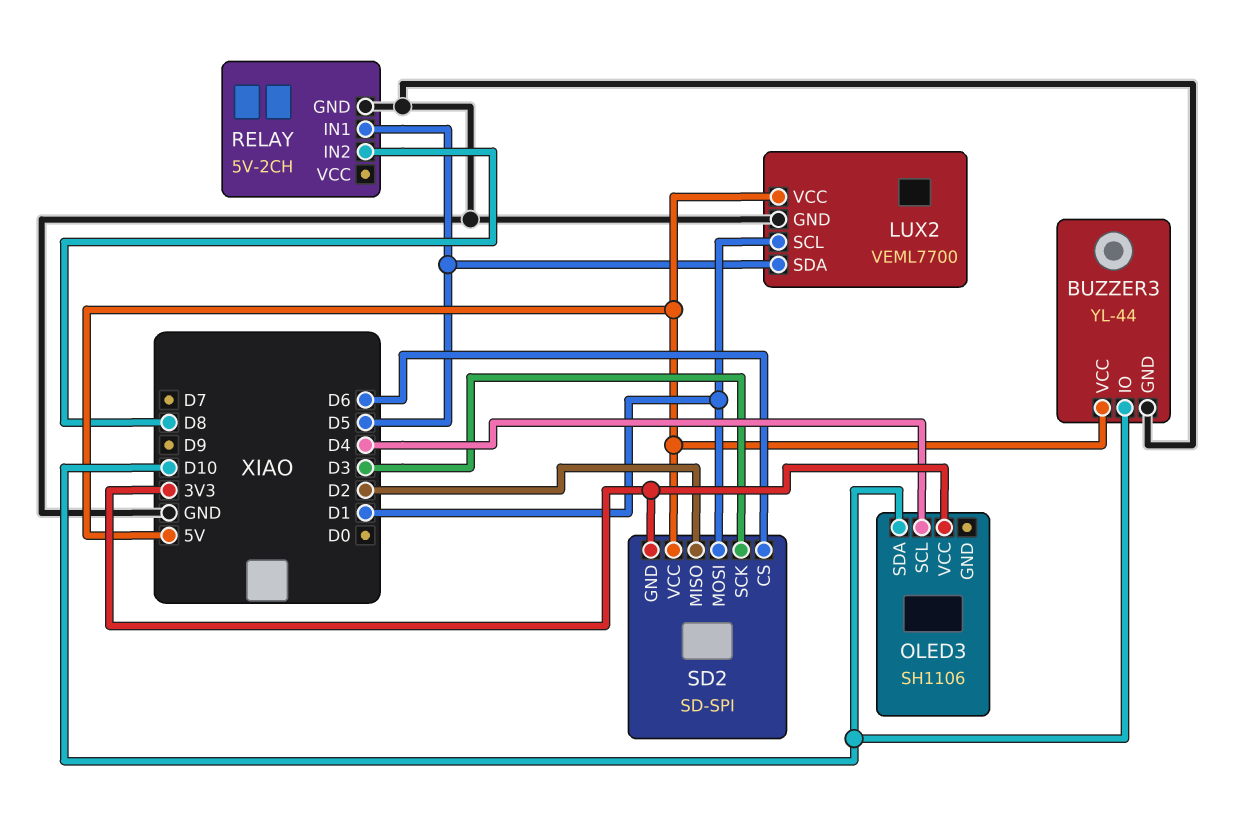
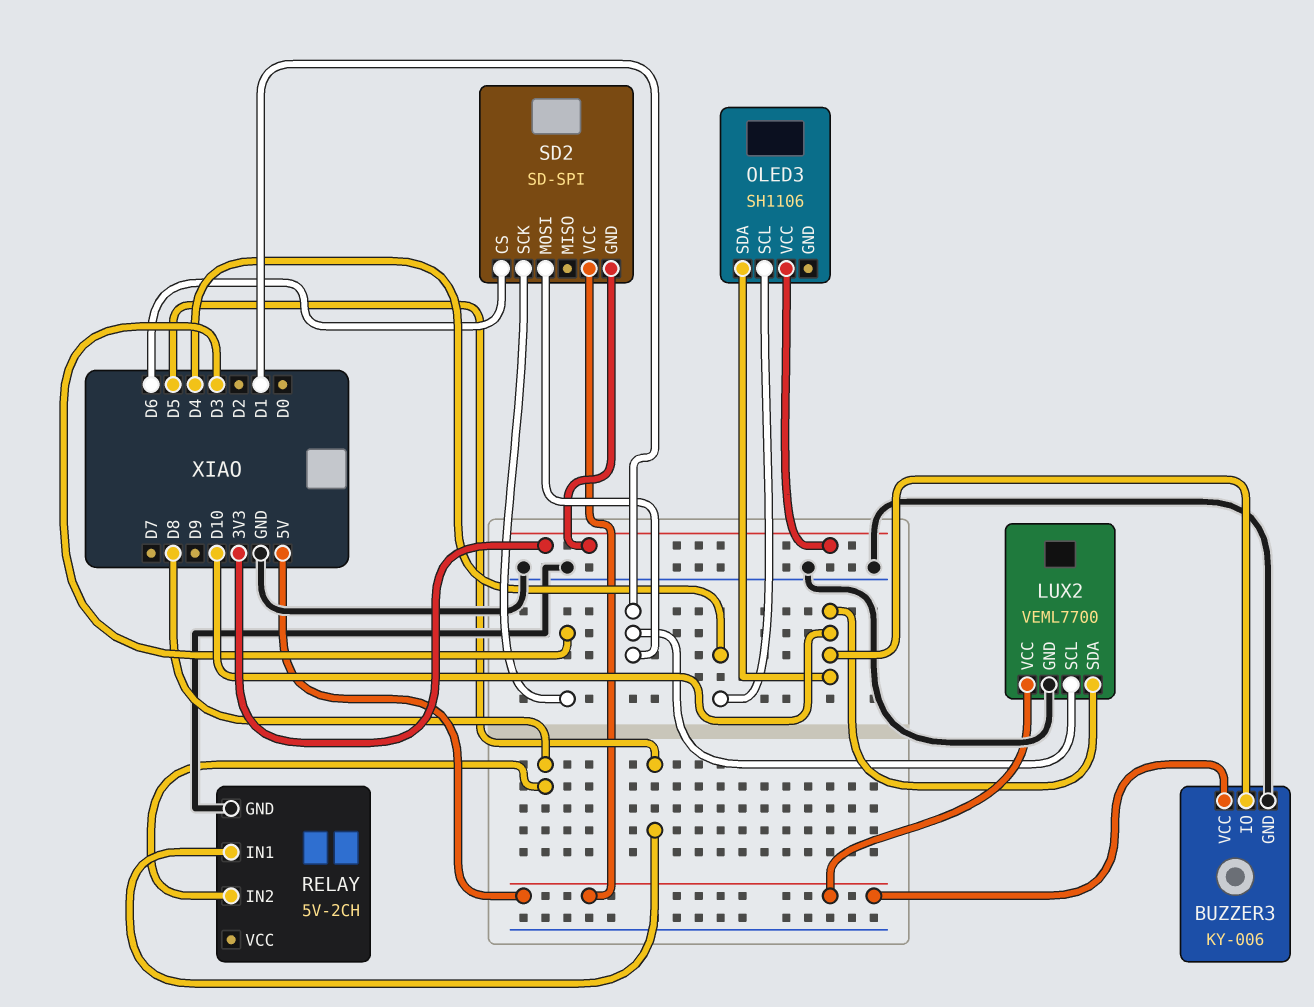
BUZZER3: YL-44 -> KY-006
LUX2 pin SDA: D5 -> D10
SD2 pin MISO: D2 -> none

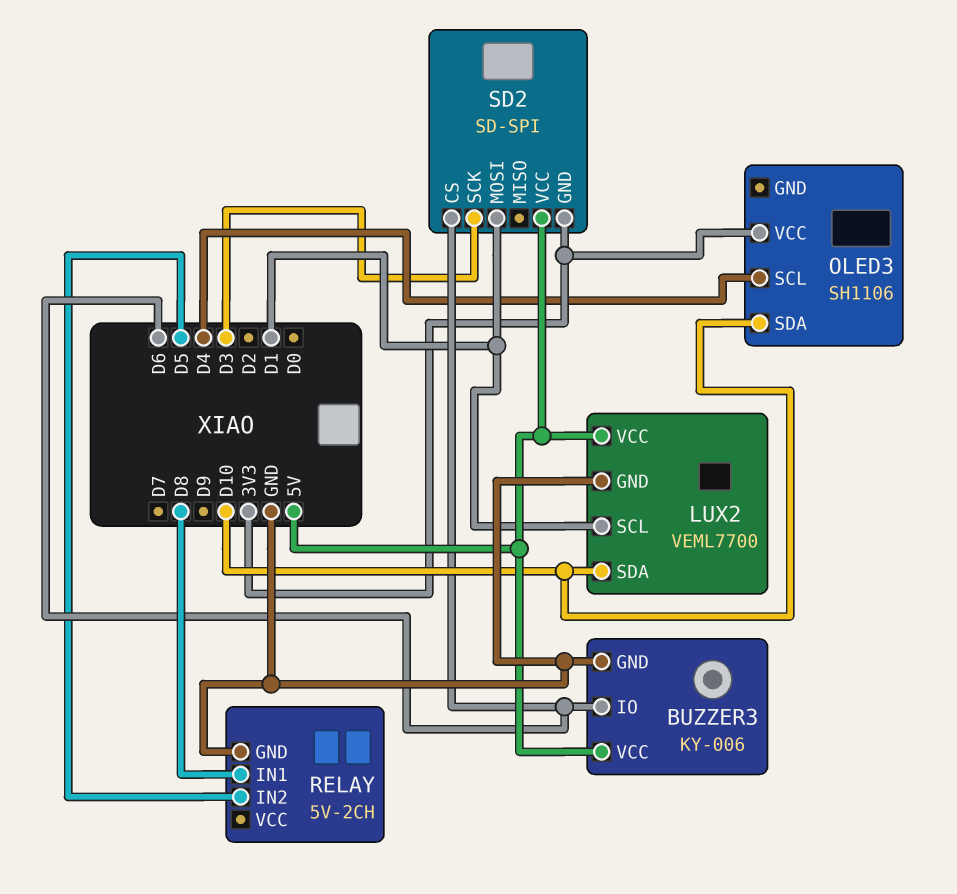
BUZZER3 pin IO: D10 -> D6
RELAY pin IN1: D5 -> D8
RELAY pin IN2: D8 -> D5

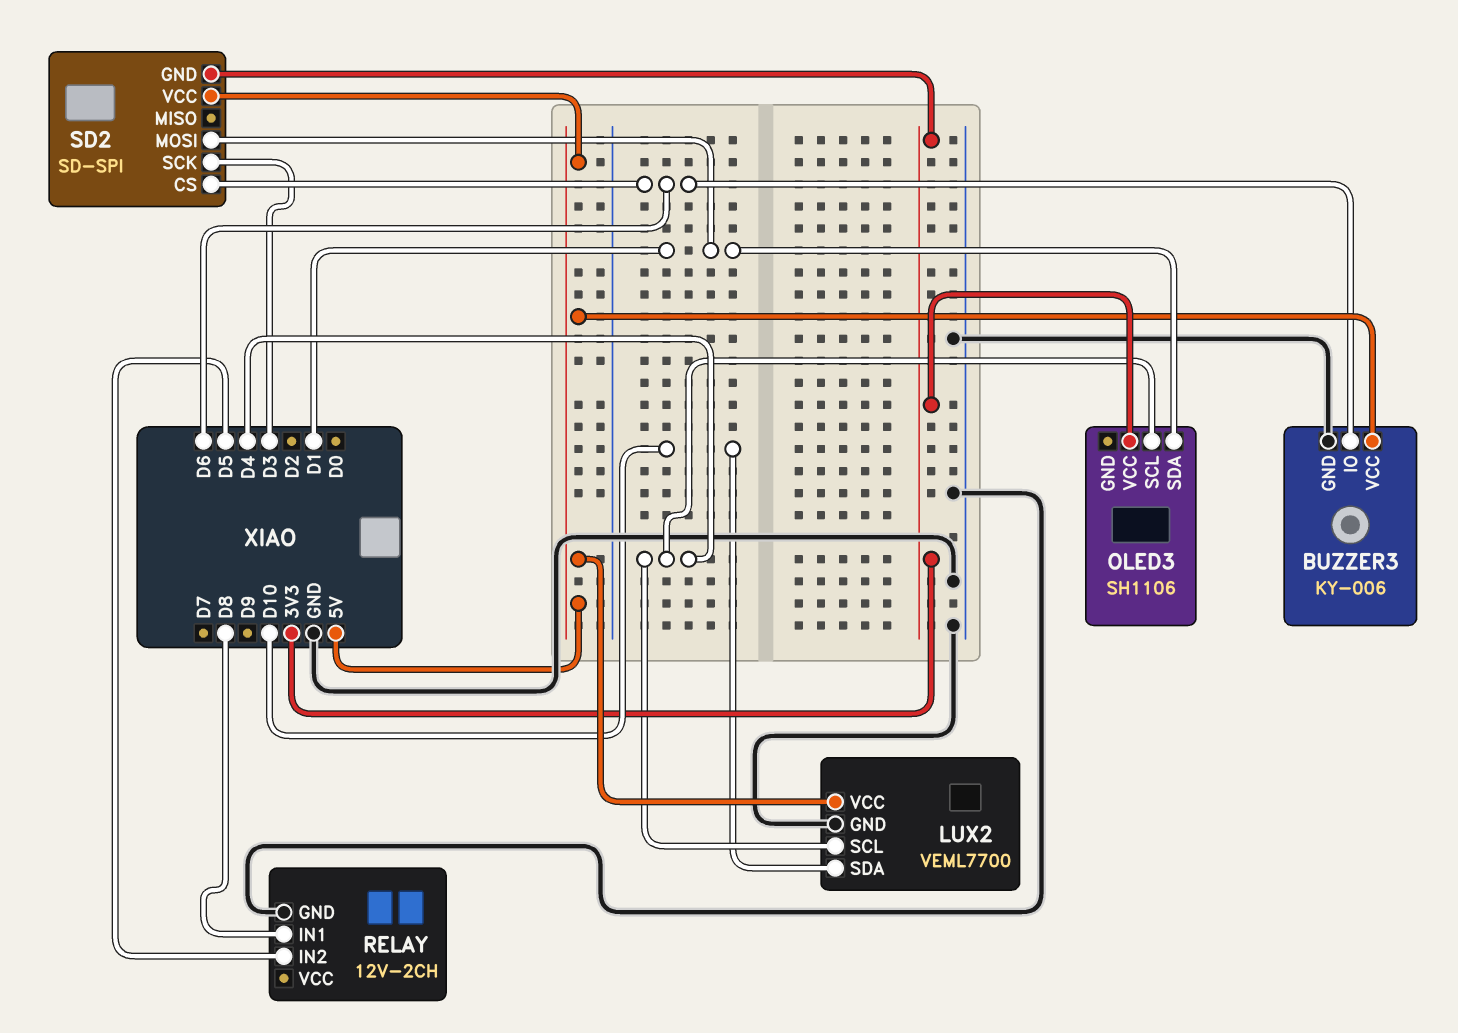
LUX2 pin SCL: D1 -> D4
OLED3 pin SDA: D10 -> D1
RELAY: 5V-2CH -> 12V-2CH

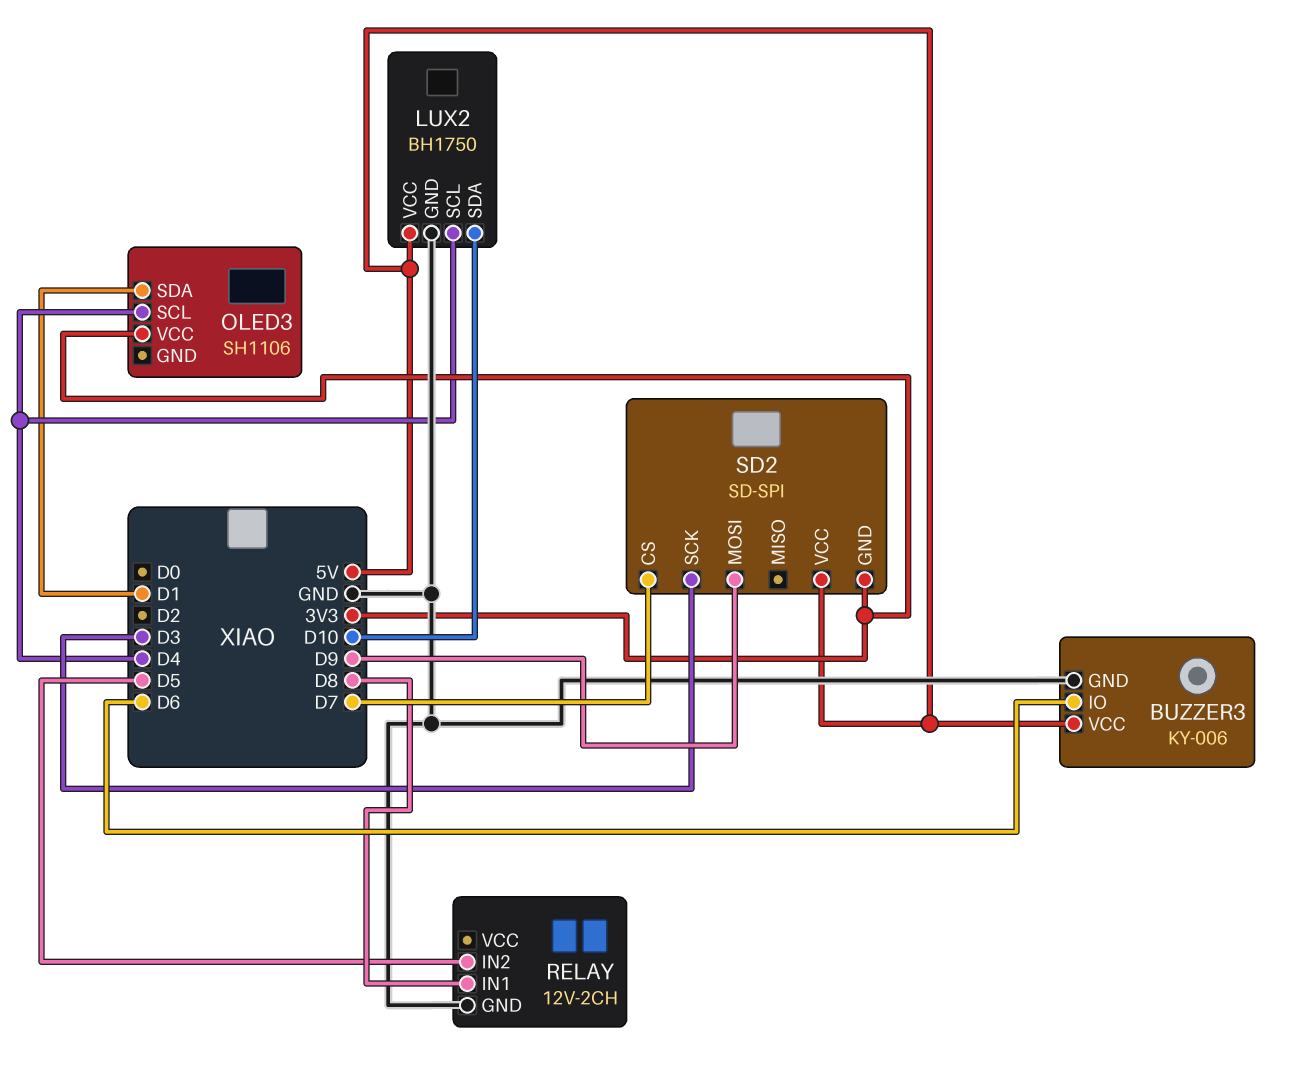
LUX2: VEML7700 -> BH1750
SD2 pin CS: D6 -> D7
SD2 pin MOSI: D1 -> D9

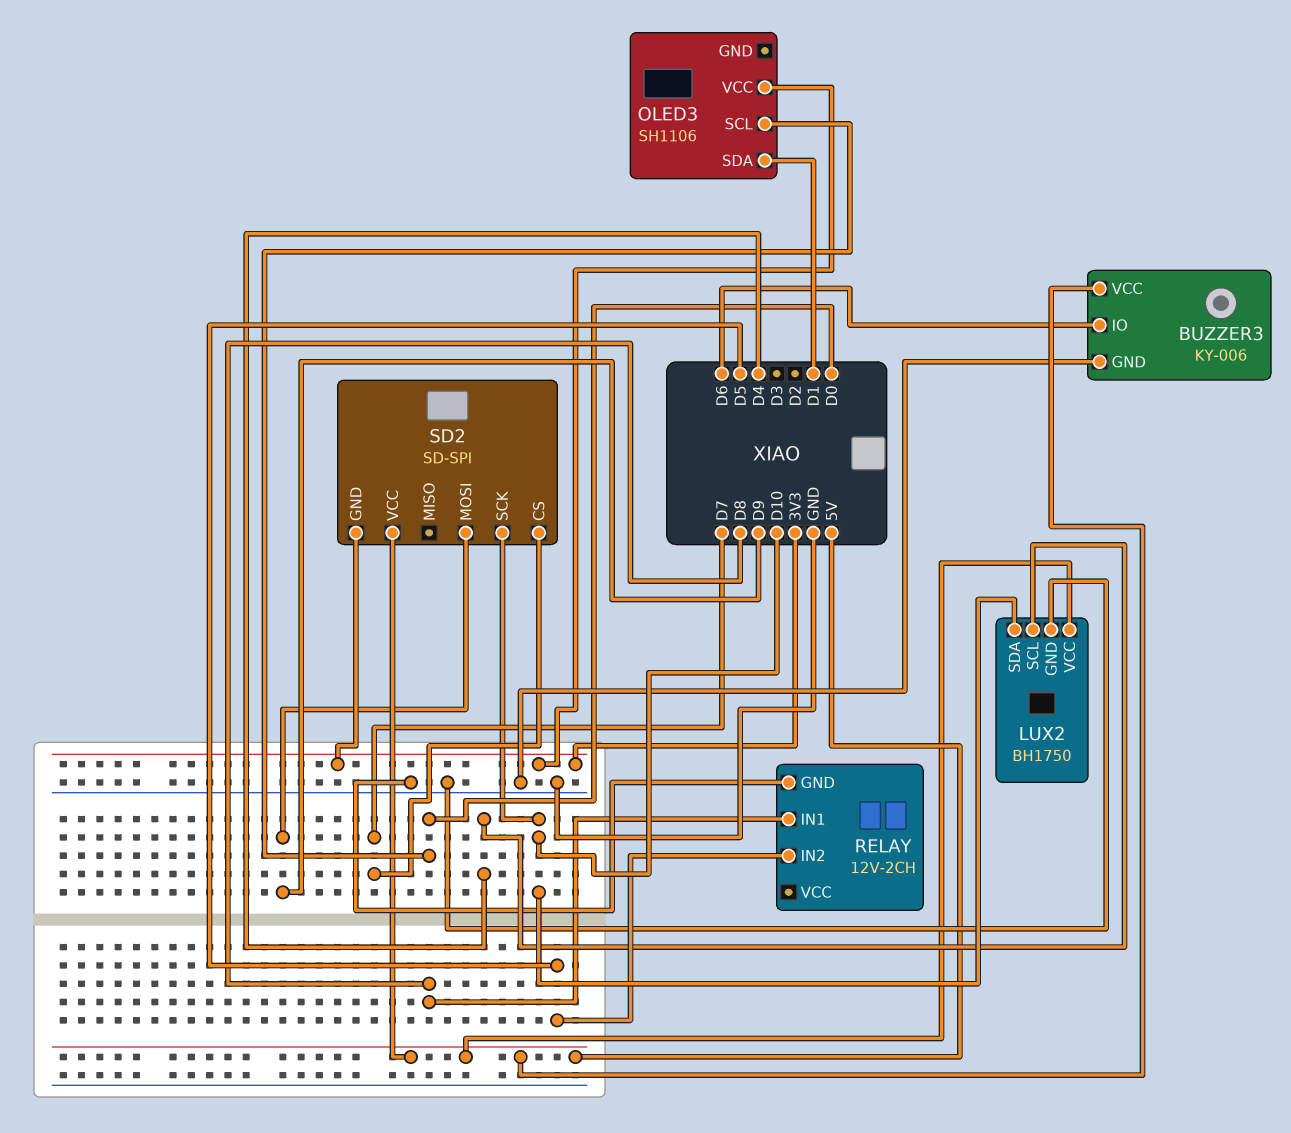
OLED3 pin SCL: D4 -> D0
SD2 pin SCK: D3 -> D10

